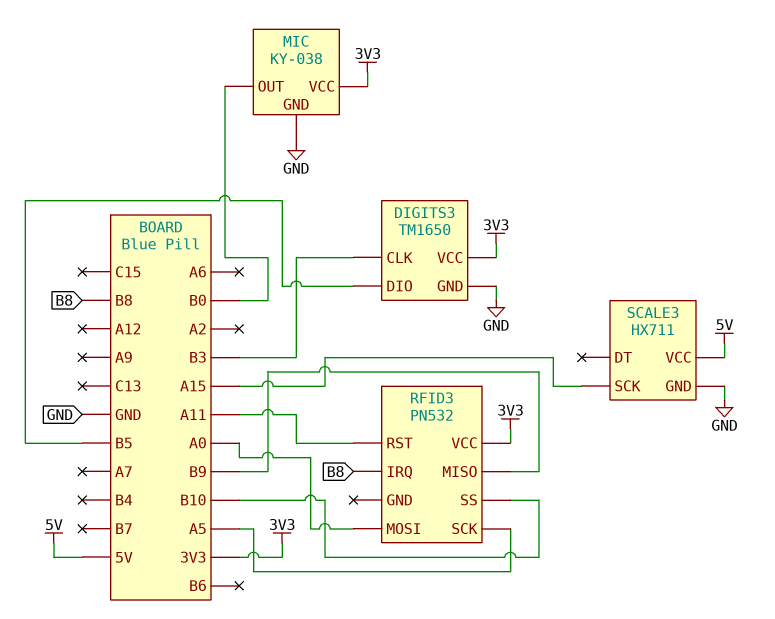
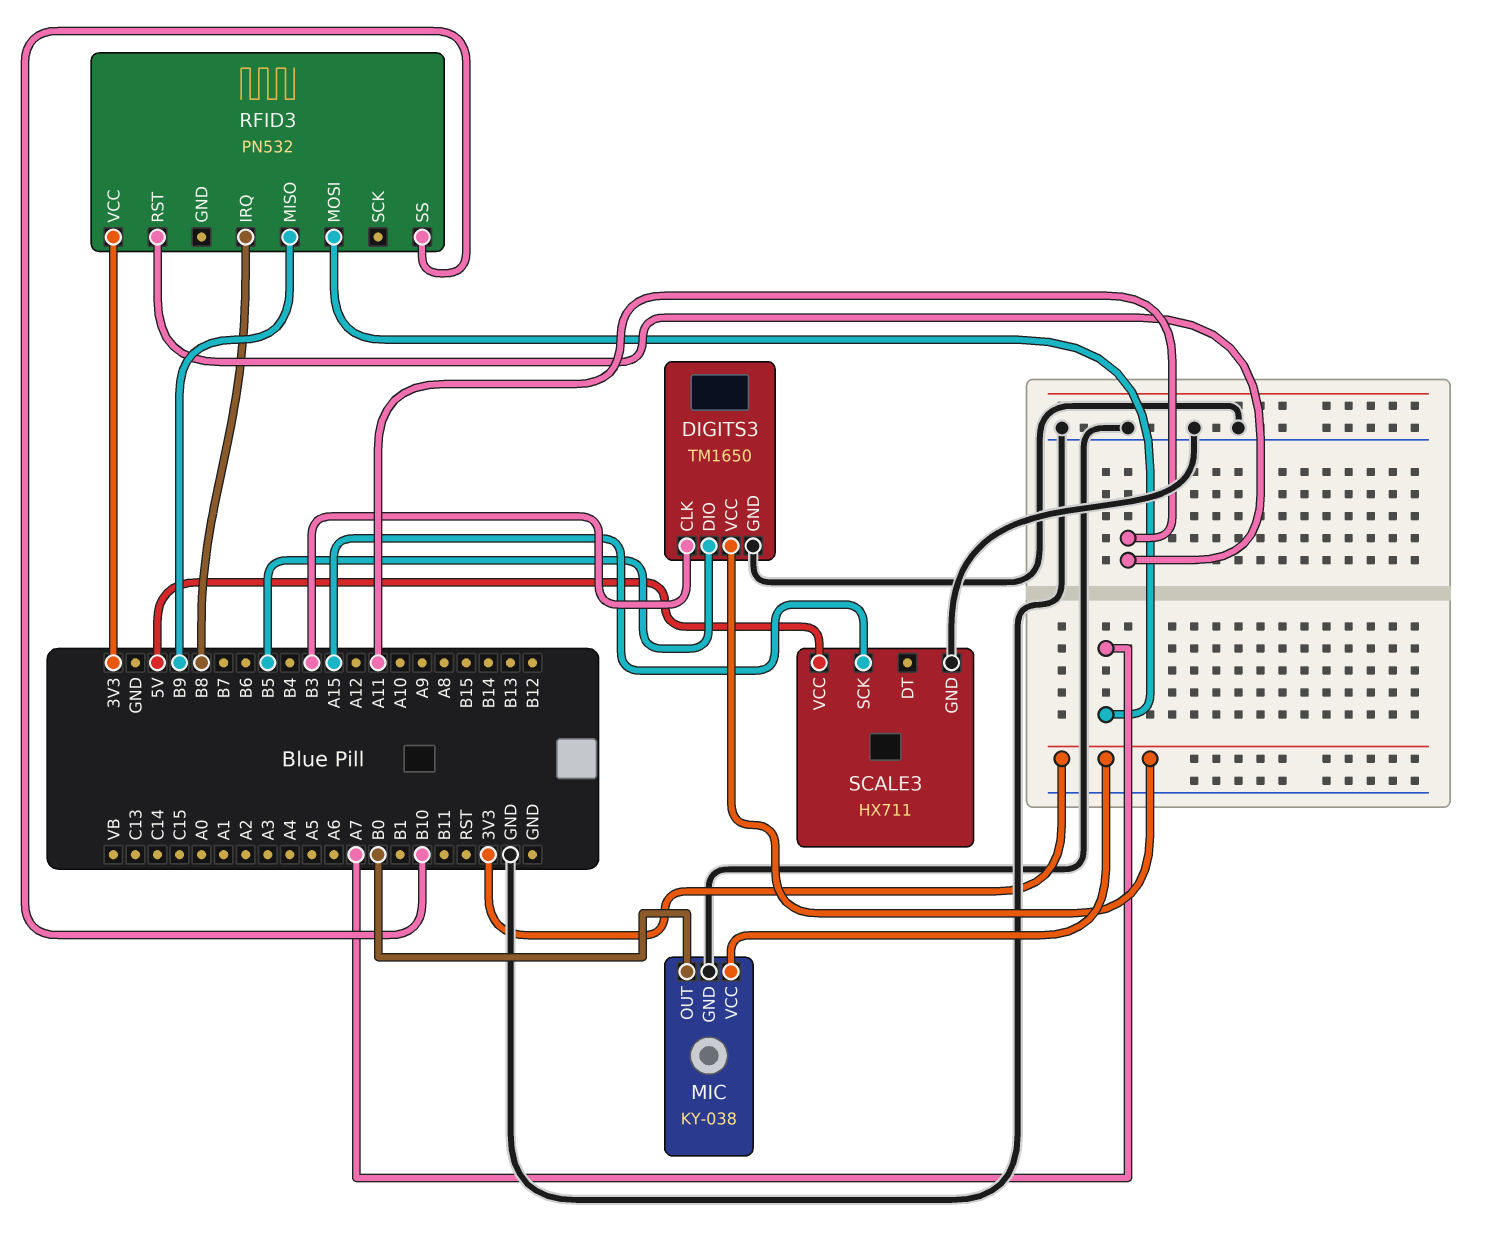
RFID3 pin MOSI: A0 -> A7
RFID3 pin SCK: A5 -> none

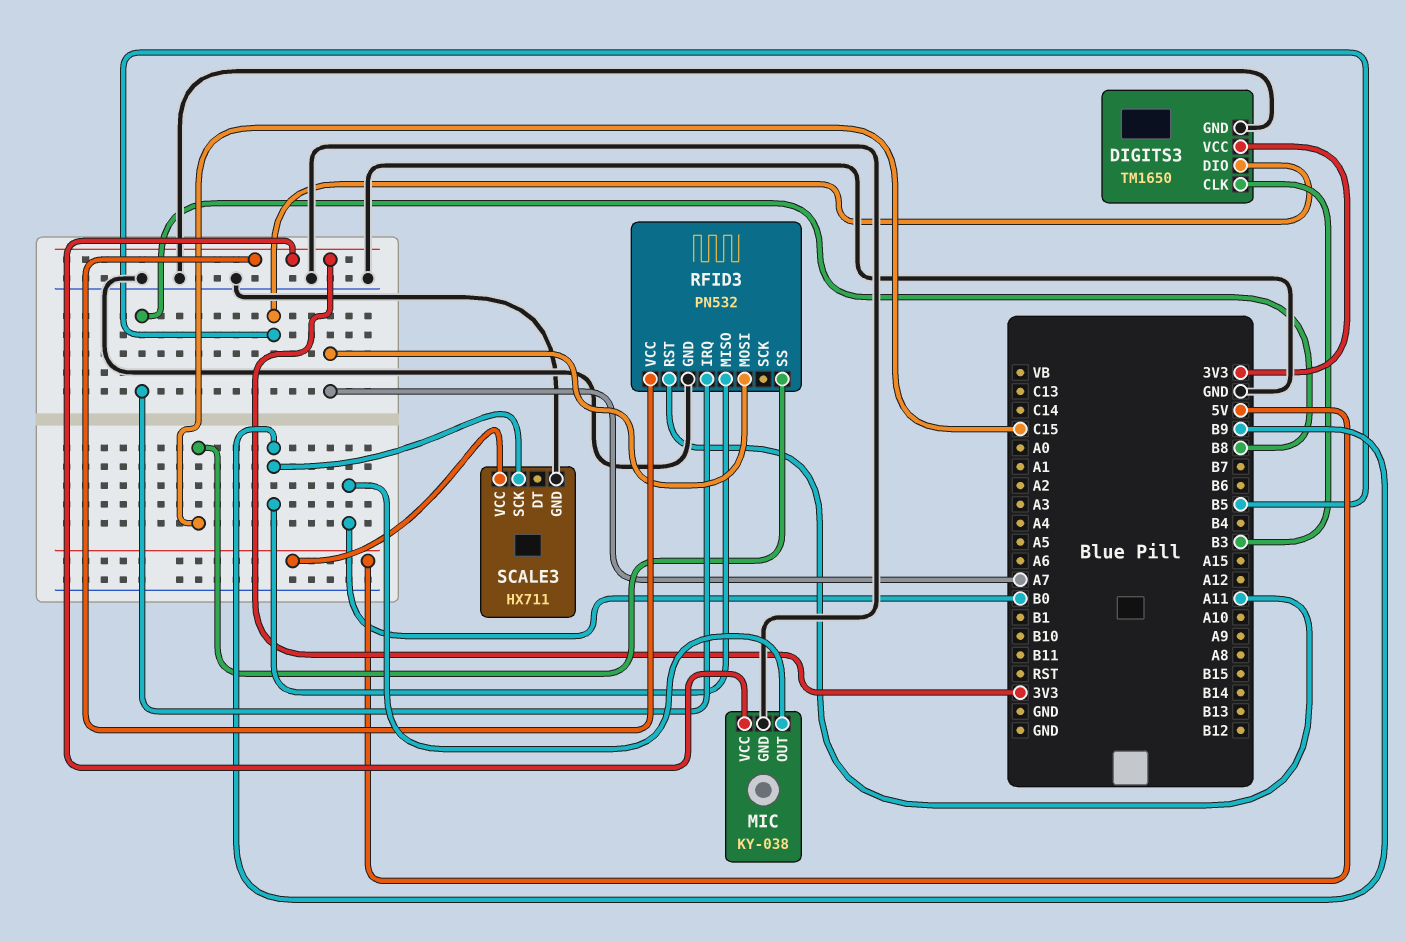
RFID3 pin GND: none -> GND
RFID3 pin SS: B10 -> C15
SCALE3 pin SCK: A15 -> B9

